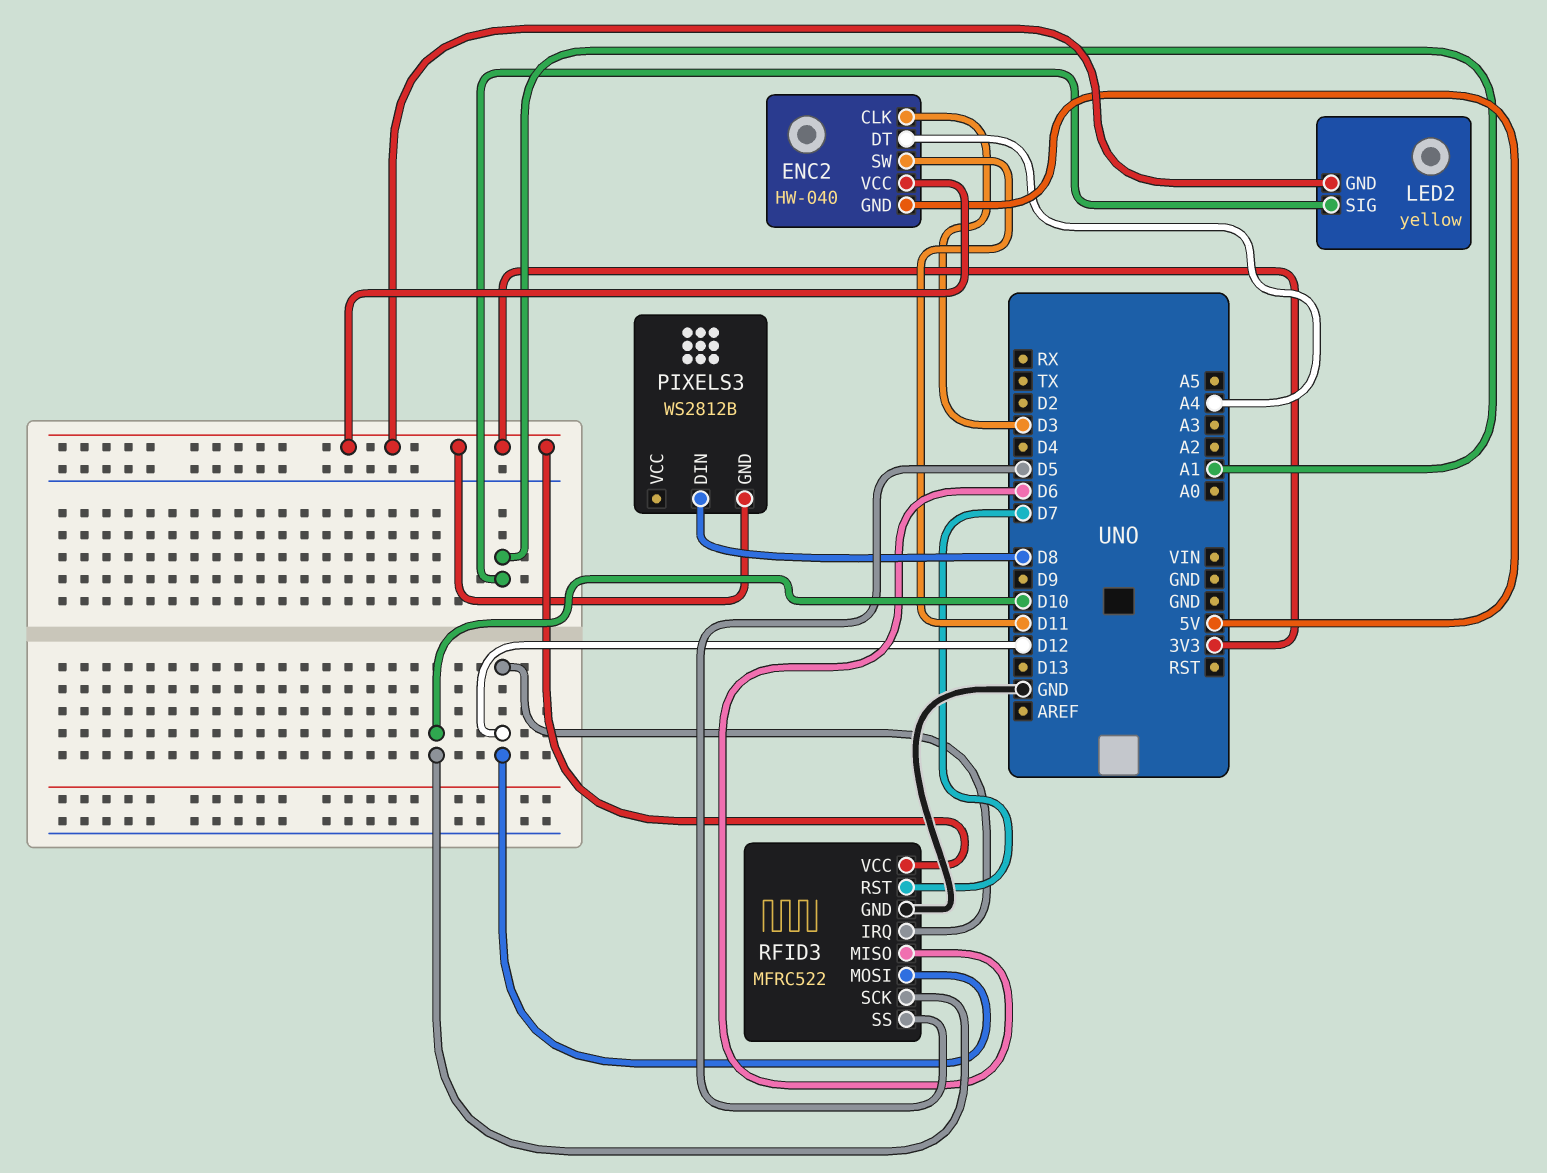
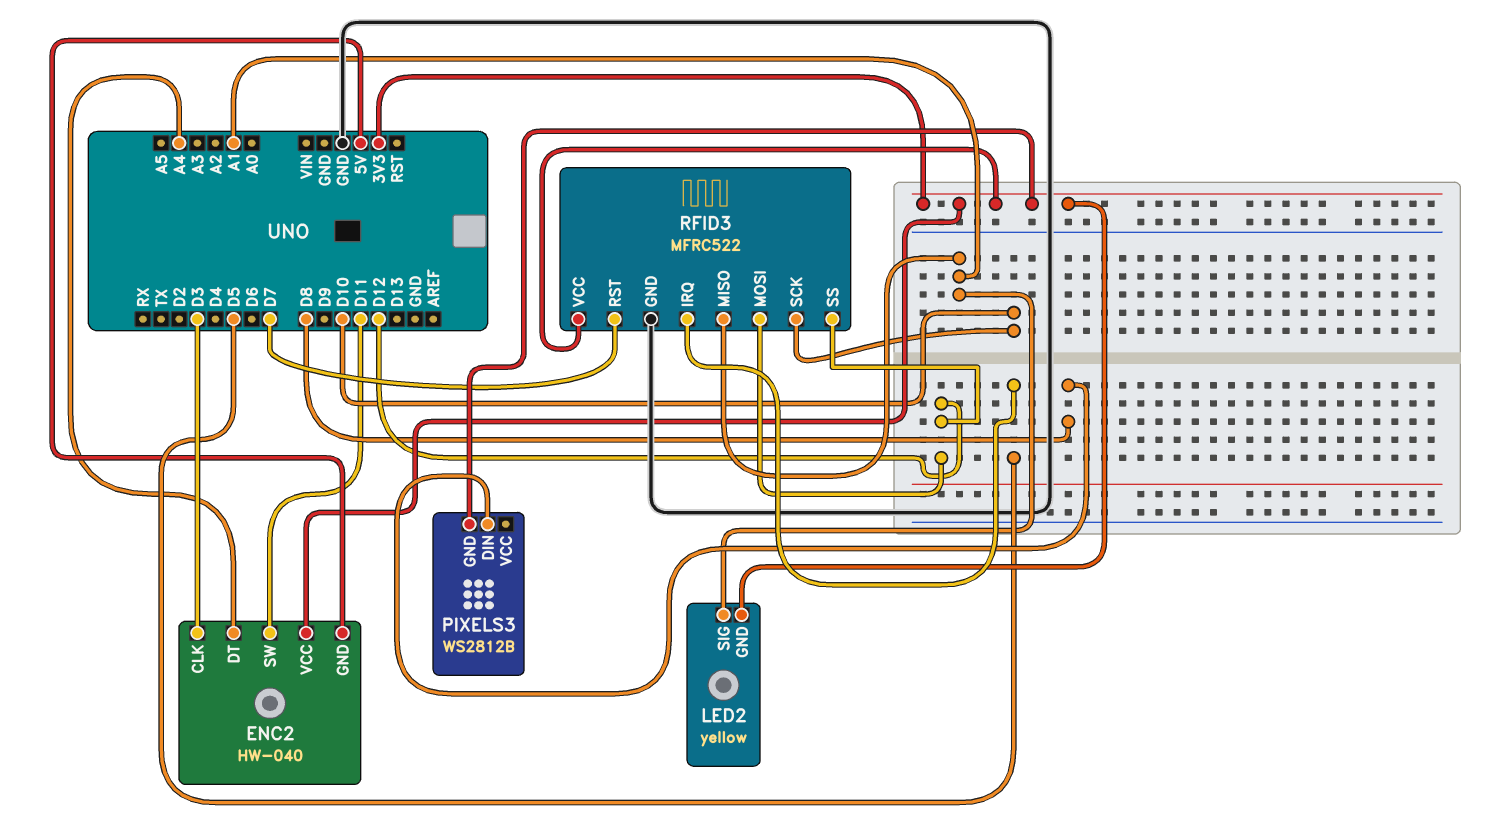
RFID3 pin IRQ: D12 -> D5
RFID3 pin MISO: D6 -> A1
RFID3 pin SS: D5 -> D12

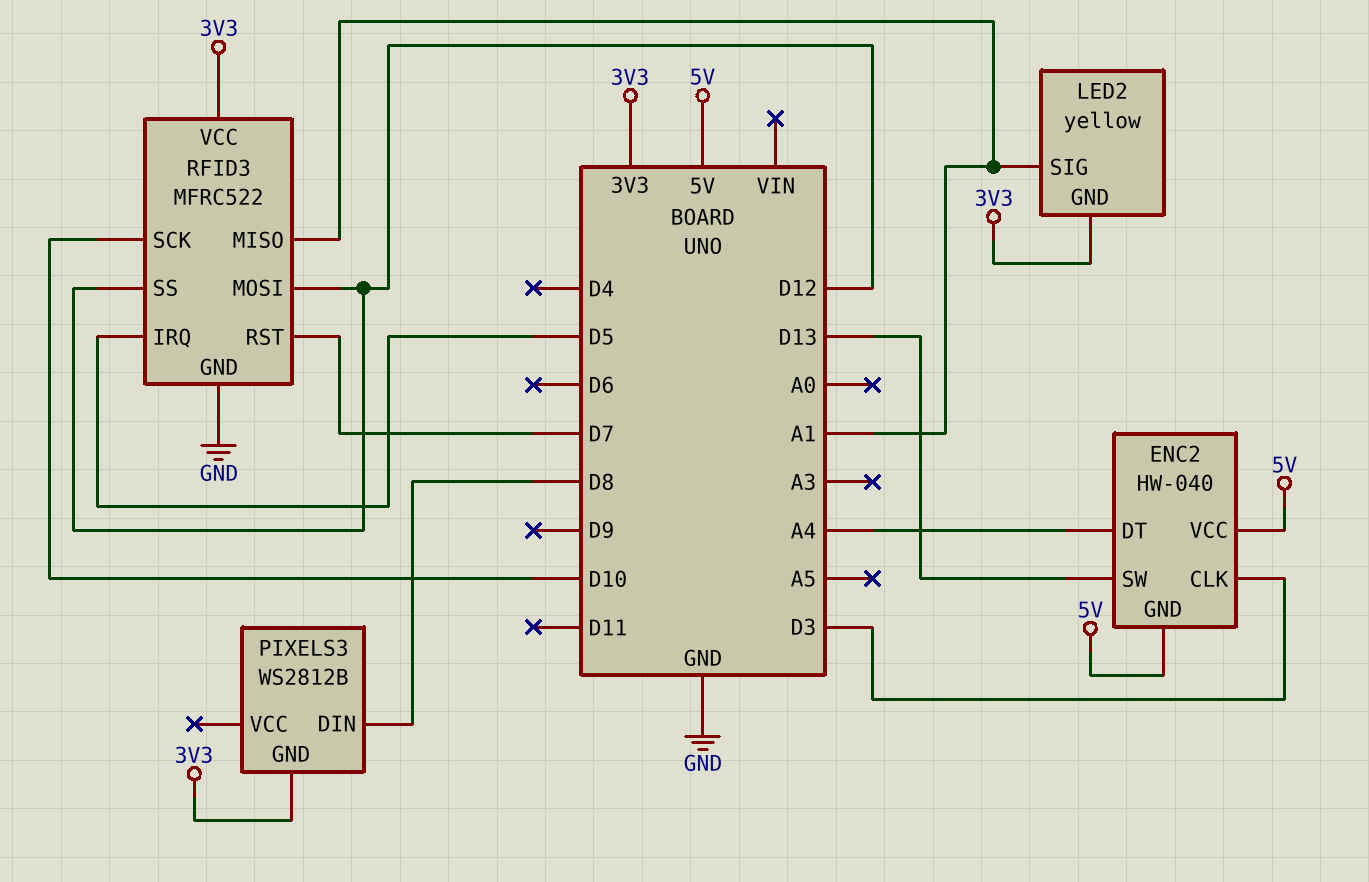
ENC2 pin SW: D11 -> D13
ENC2 pin VCC: 3V3 -> 5V

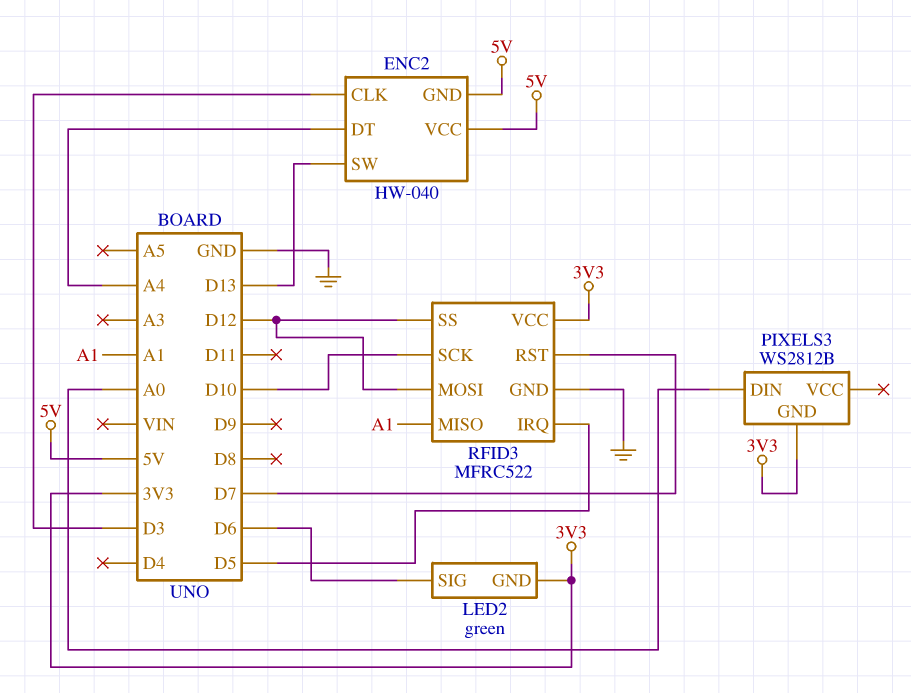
LED2: yellow -> green
LED2 pin SIG: A1 -> D6
PIXELS3 pin DIN: D8 -> A0

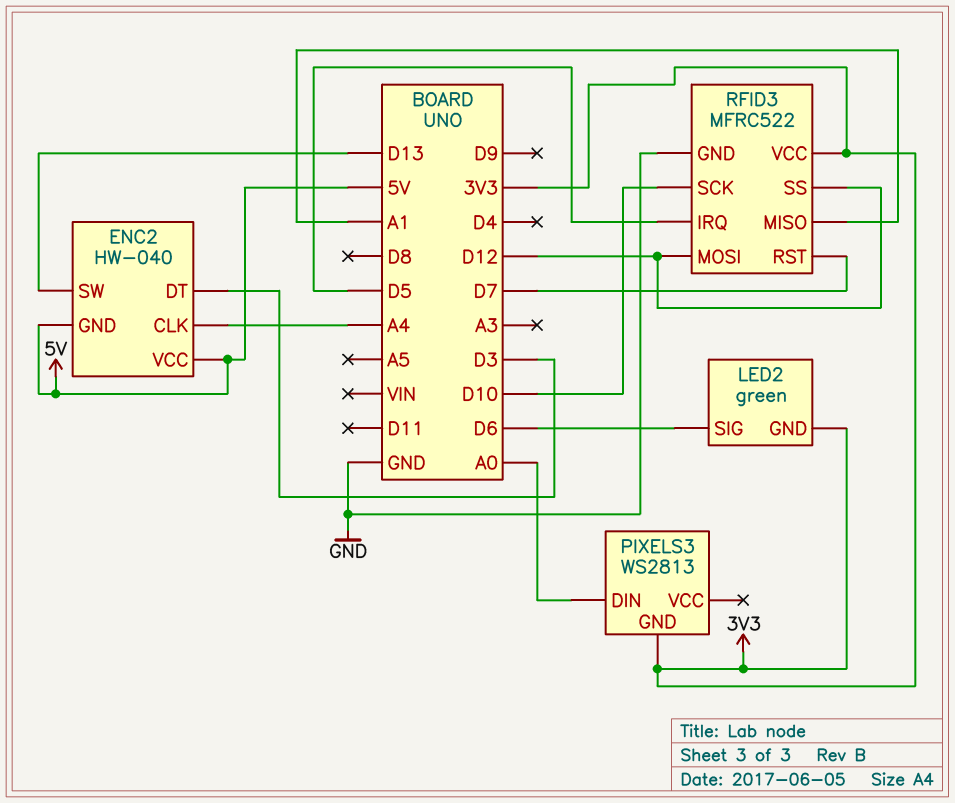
ENC2 pin CLK: D3 -> A4
ENC2 pin DT: A4 -> D3
PIXELS3: WS2812B -> WS2813

